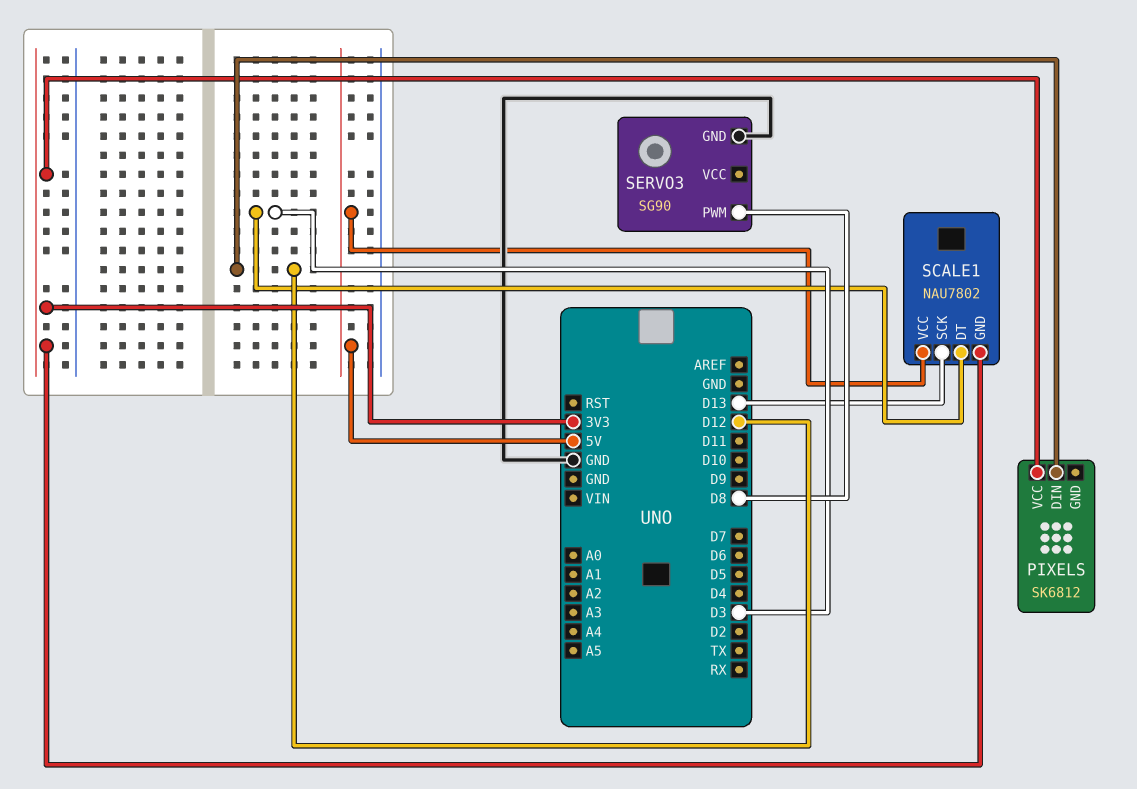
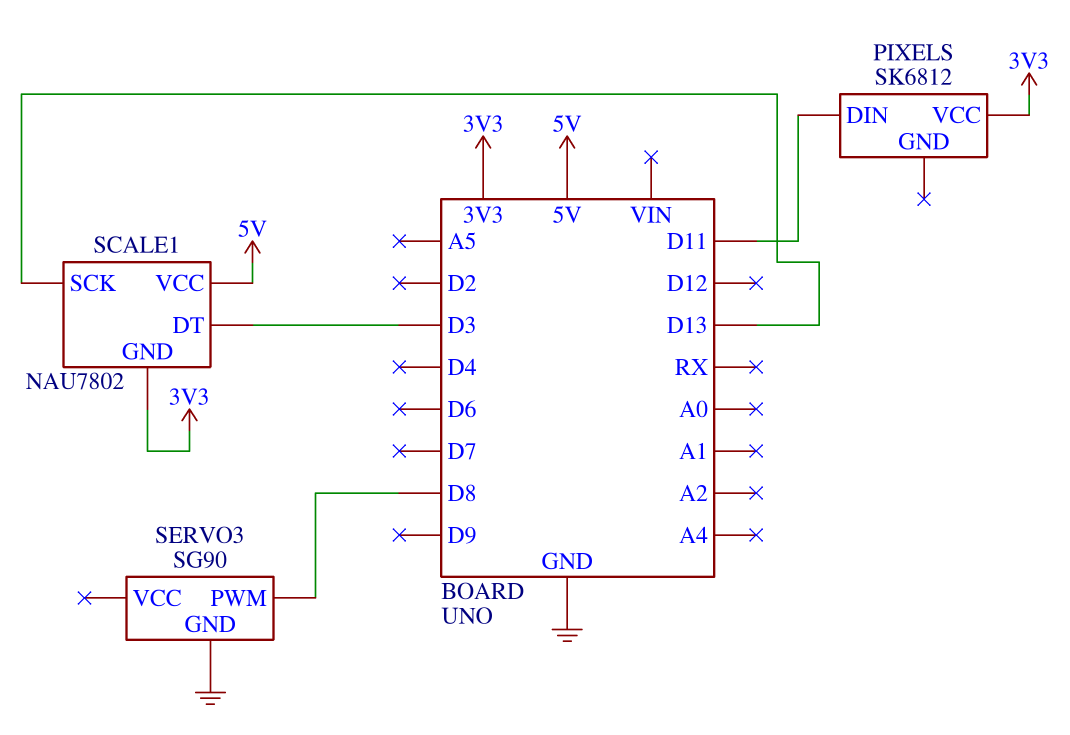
PIXELS pin DIN: D12 -> D11

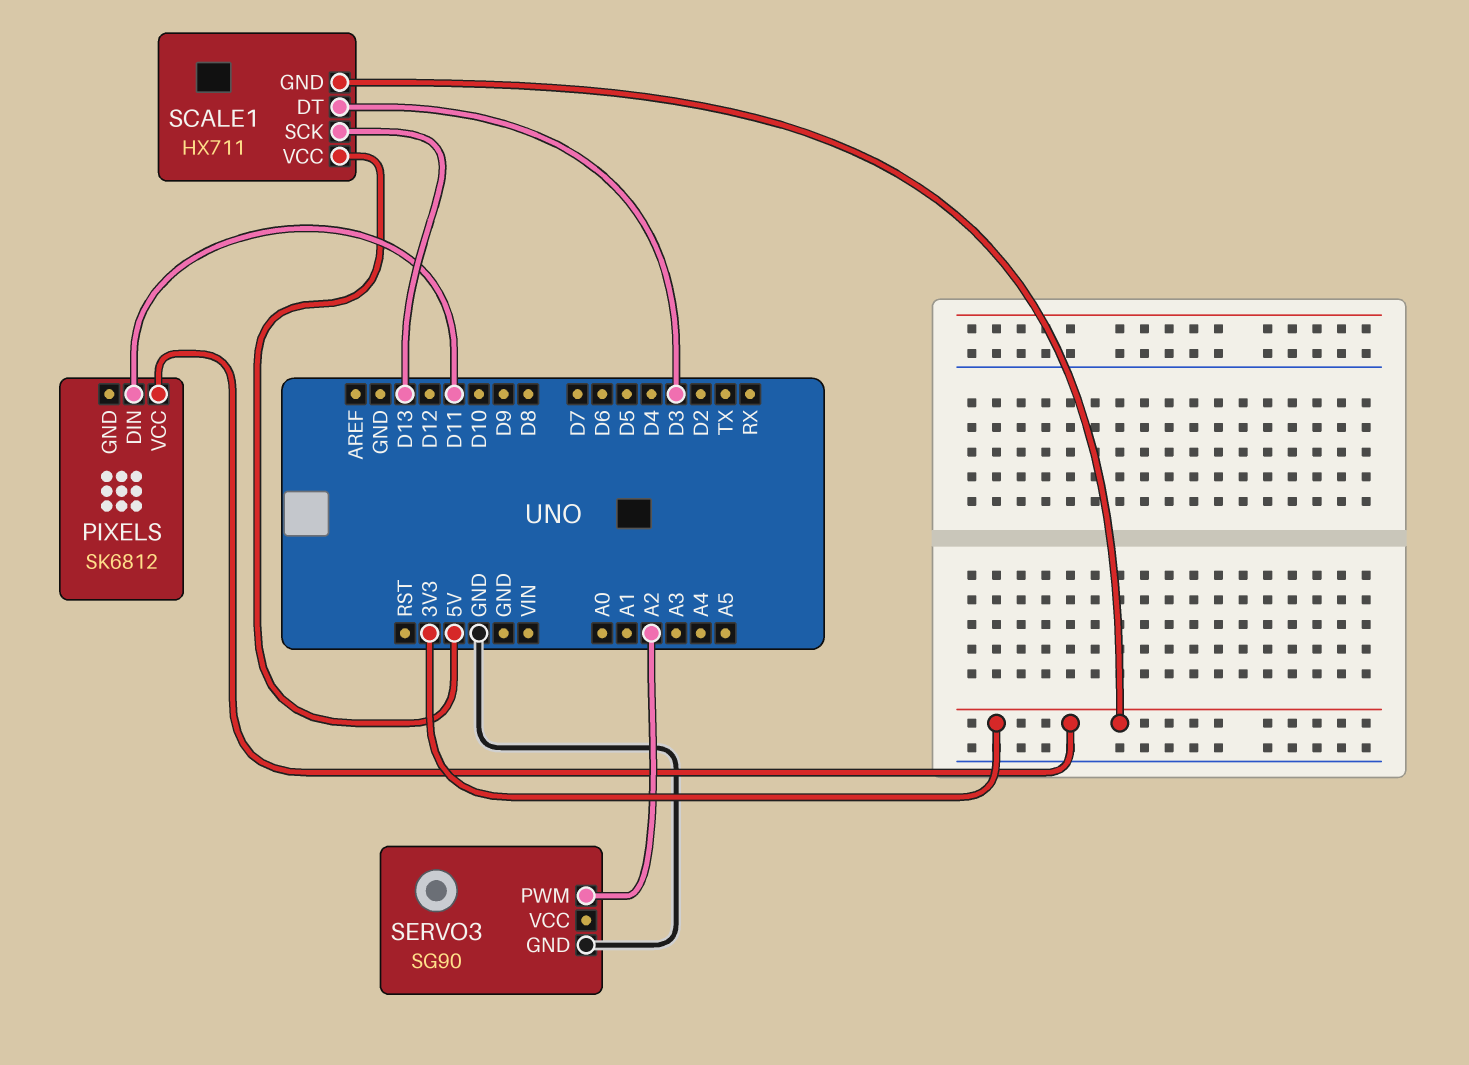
SCALE1: NAU7802 -> HX711
SERVO3 pin PWM: D8 -> A2

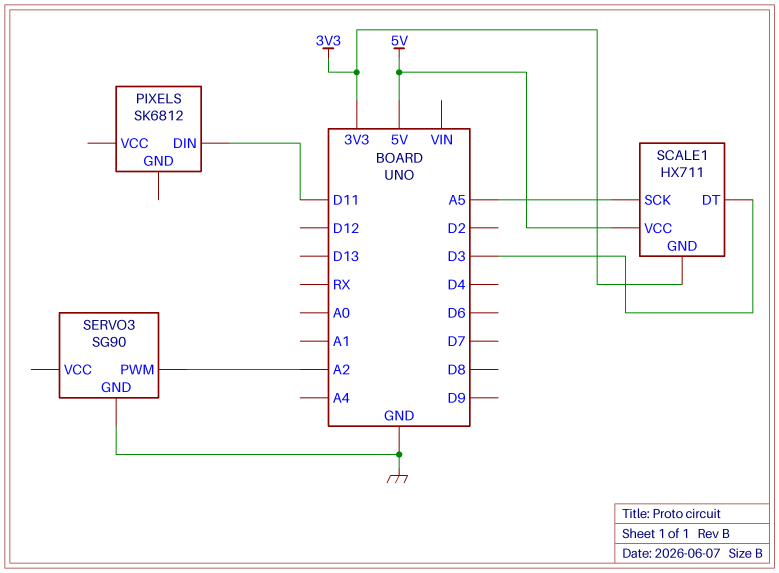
PIXELS pin VCC: 3V3 -> none
SCALE1 pin SCK: D13 -> A5

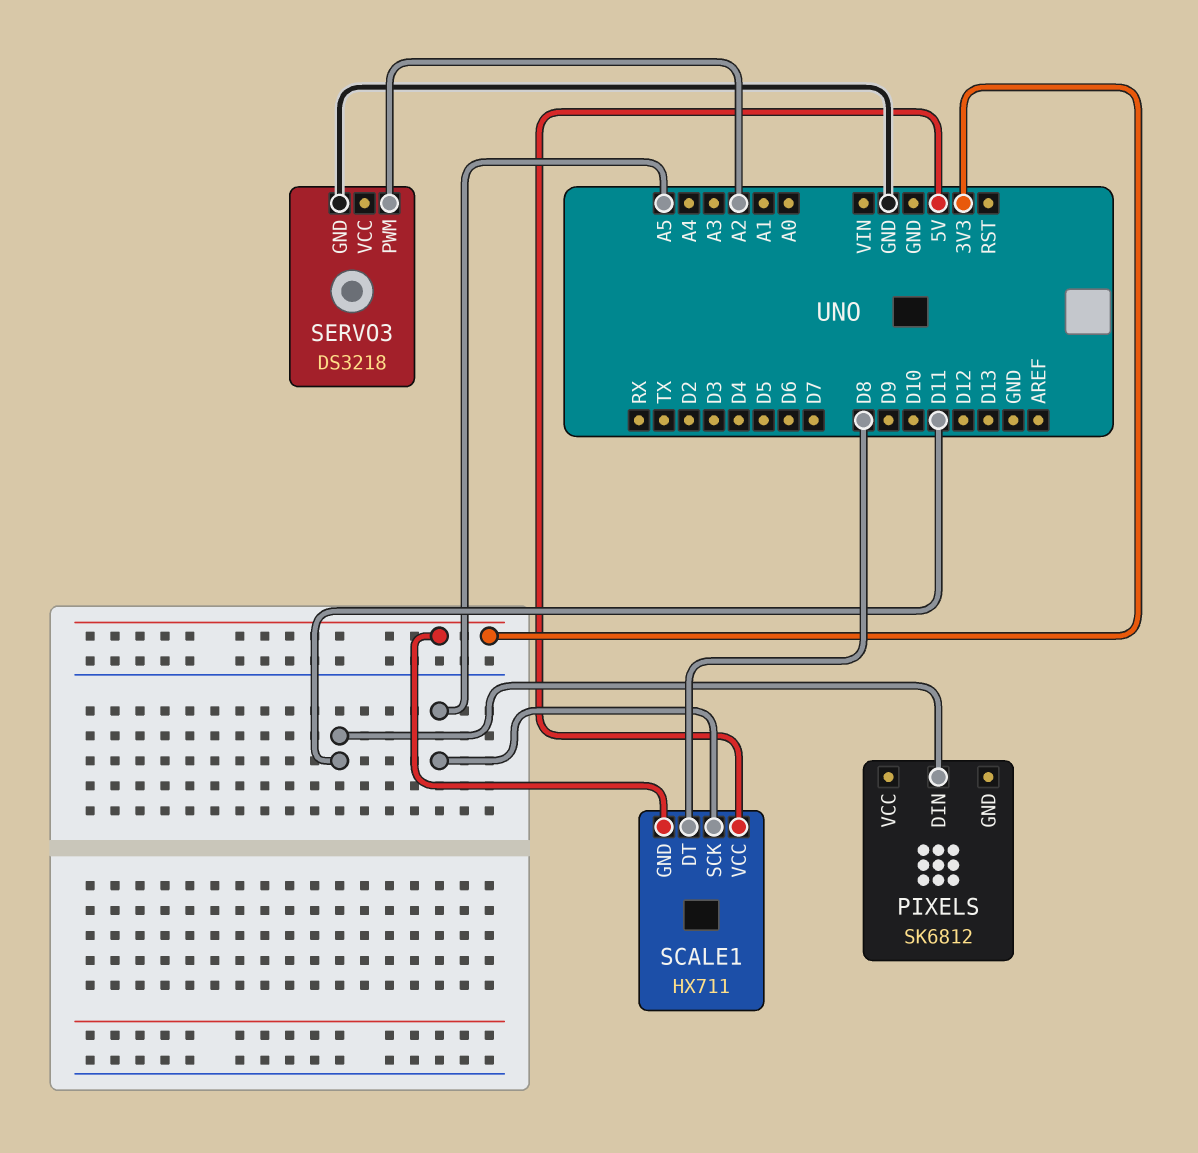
SCALE1 pin DT: D3 -> D8
SERVO3: SG90 -> DS3218

